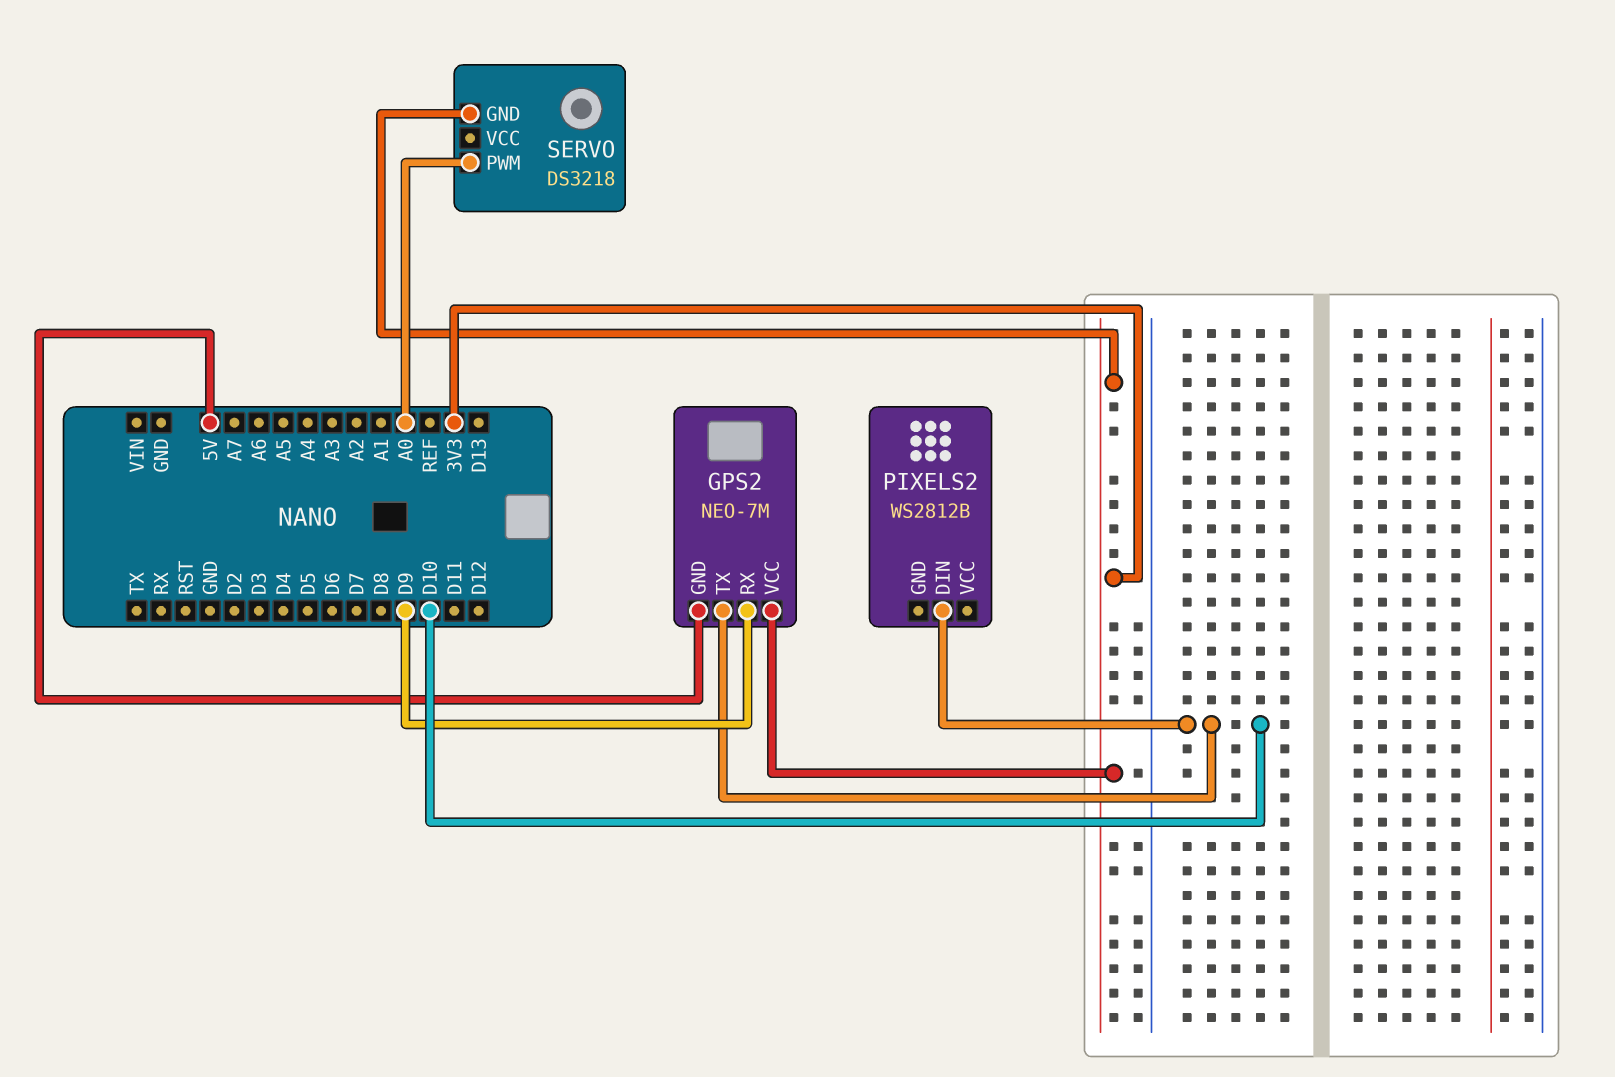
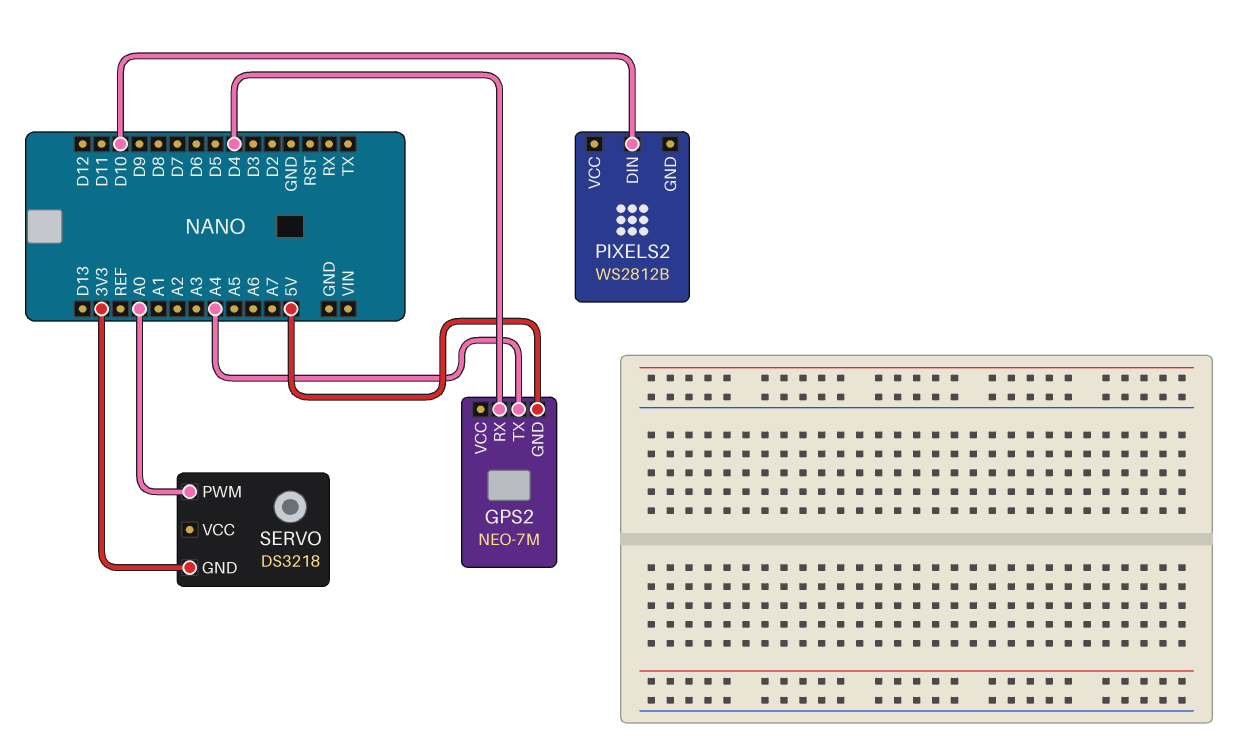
GPS2 pin RX: D9 -> D4
GPS2 pin TX: D10 -> A4
GPS2 pin VCC: 3V3 -> none

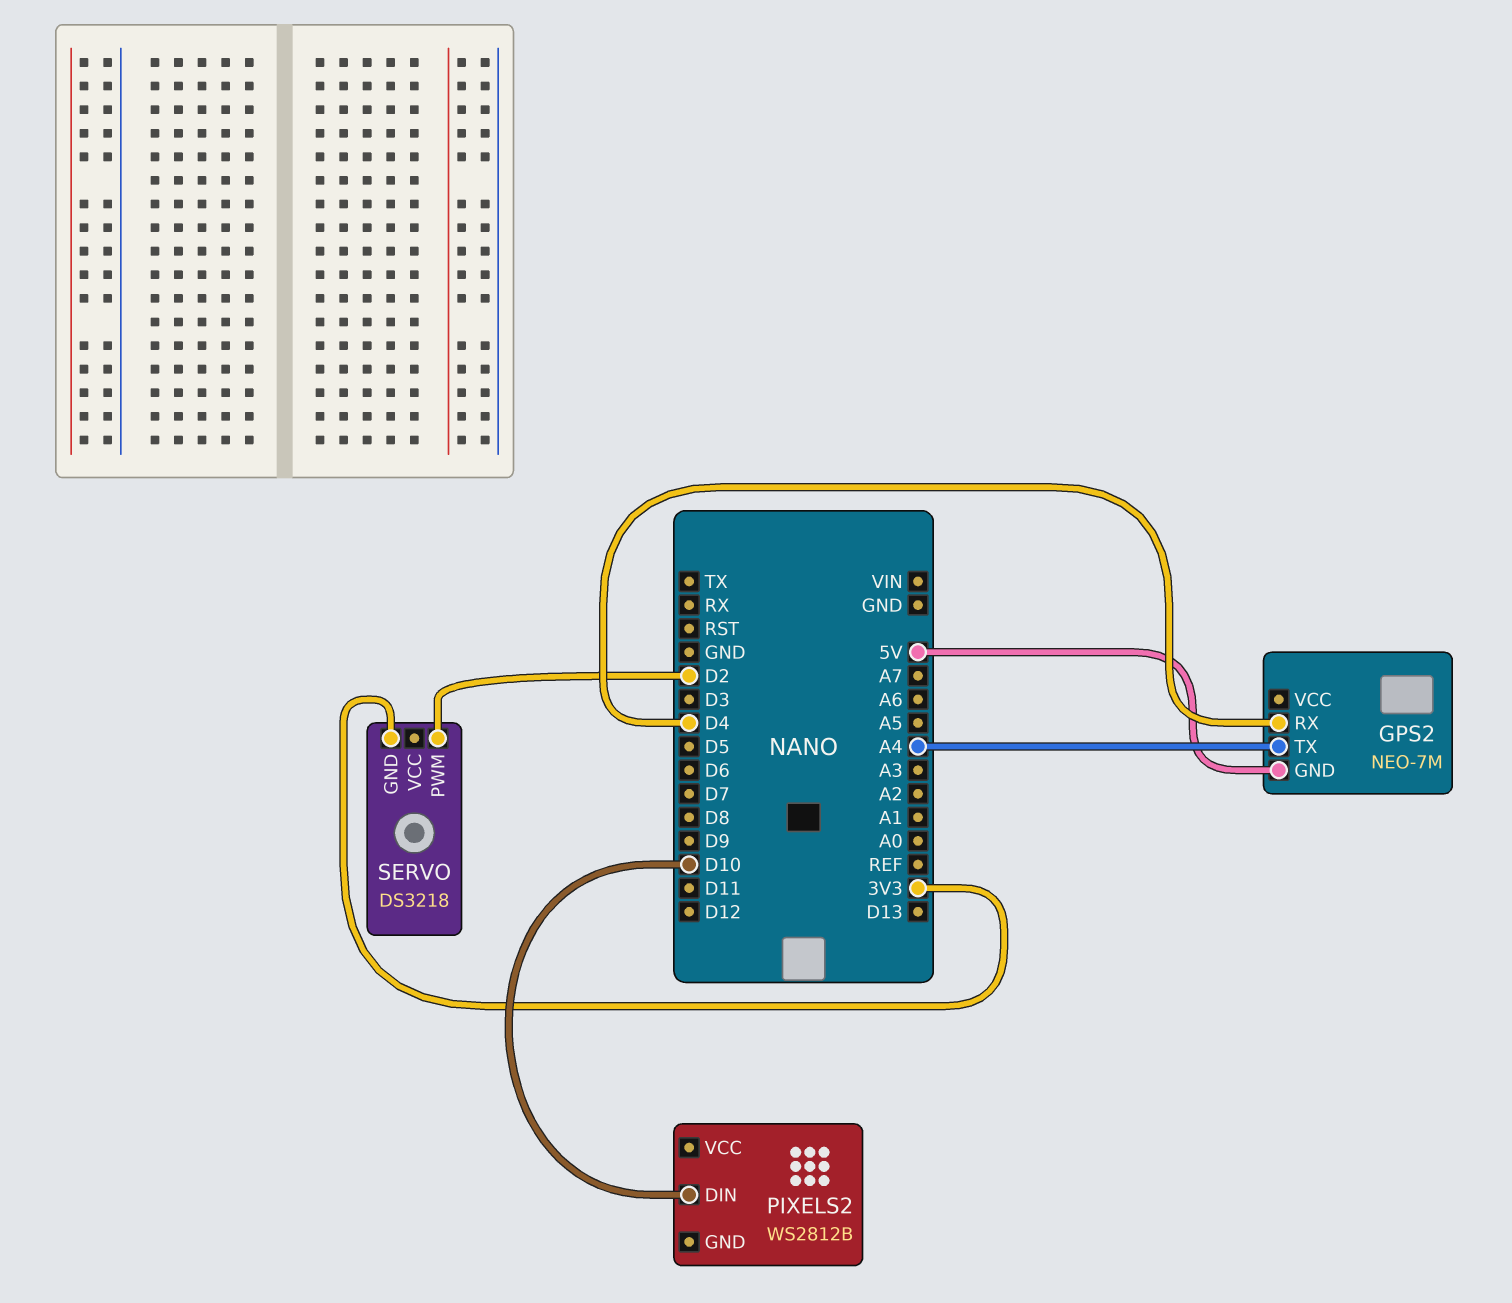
SERVO pin PWM: A0 -> D2

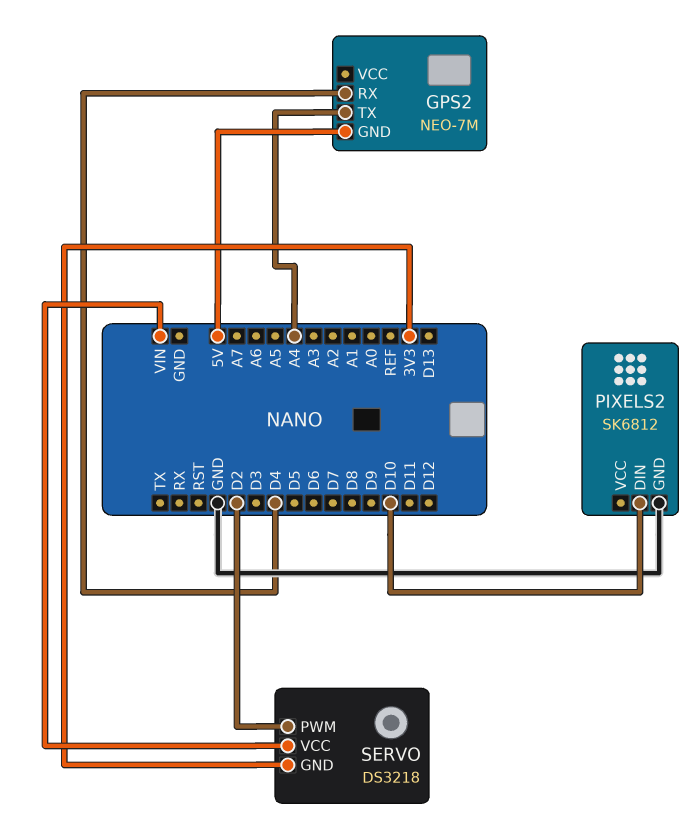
PIXELS2: WS2812B -> SK6812
PIXELS2 pin GND: none -> GND
SERVO pin VCC: none -> VIN

